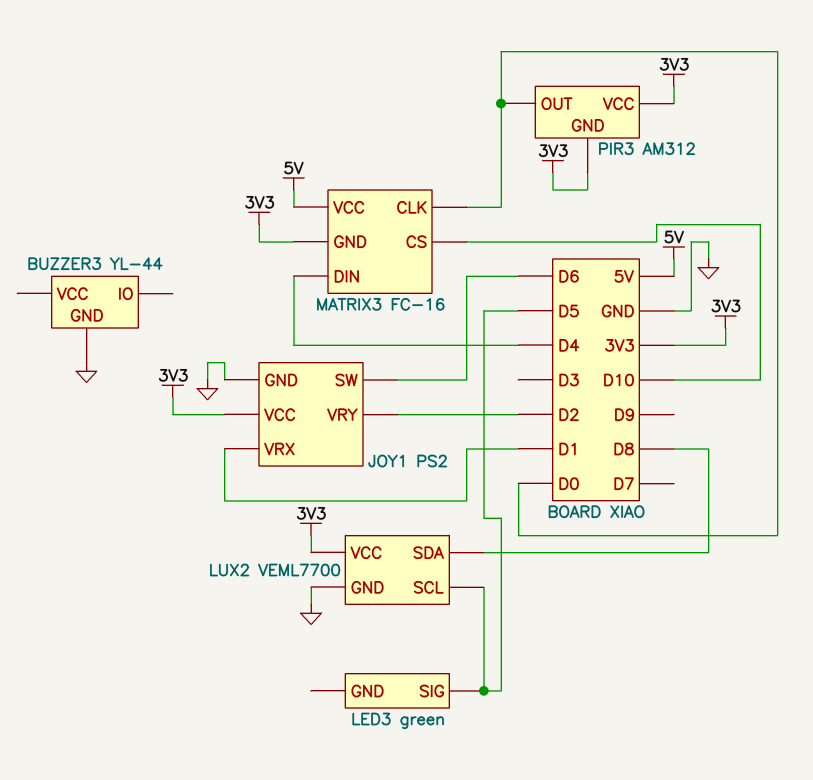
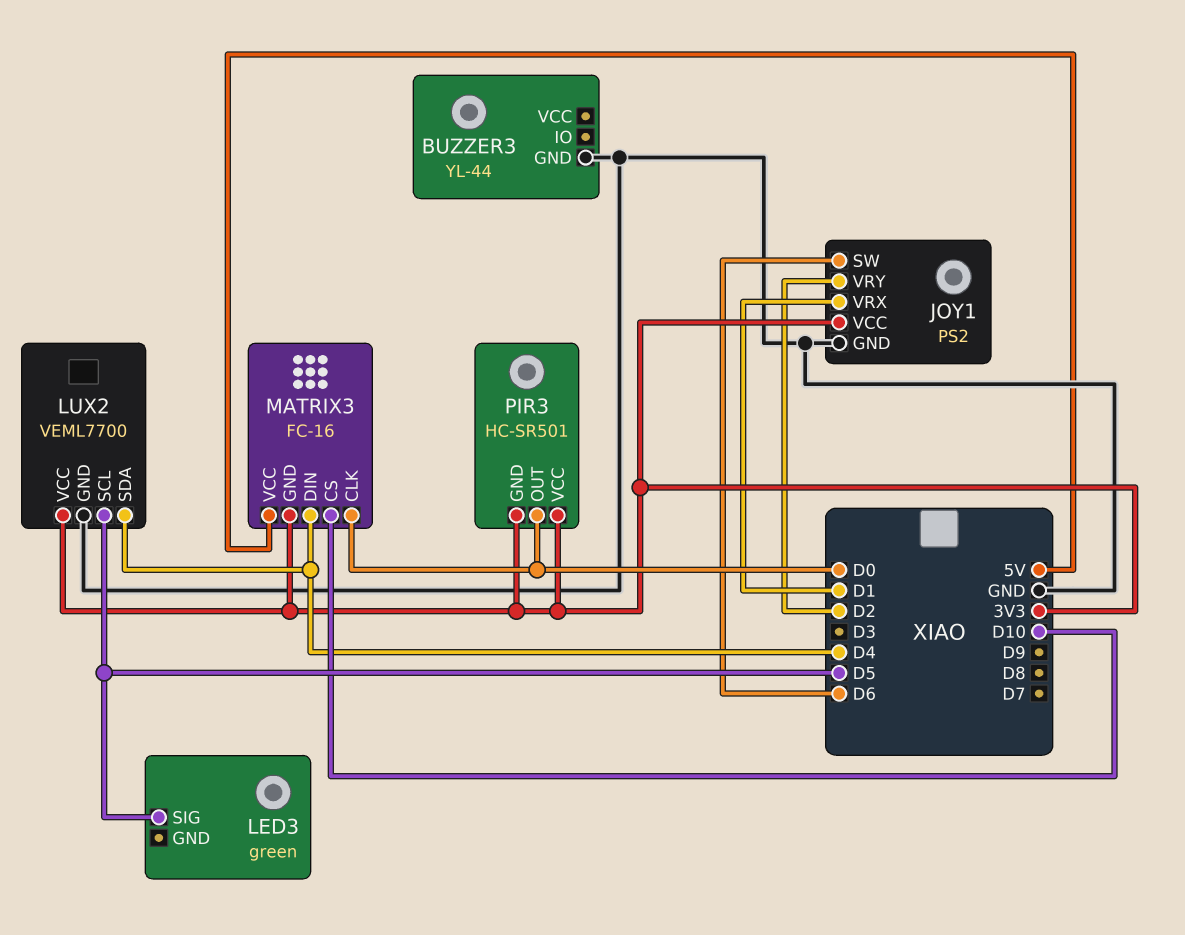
LUX2 pin SDA: D8 -> D4
PIR3: AM312 -> HC-SR501

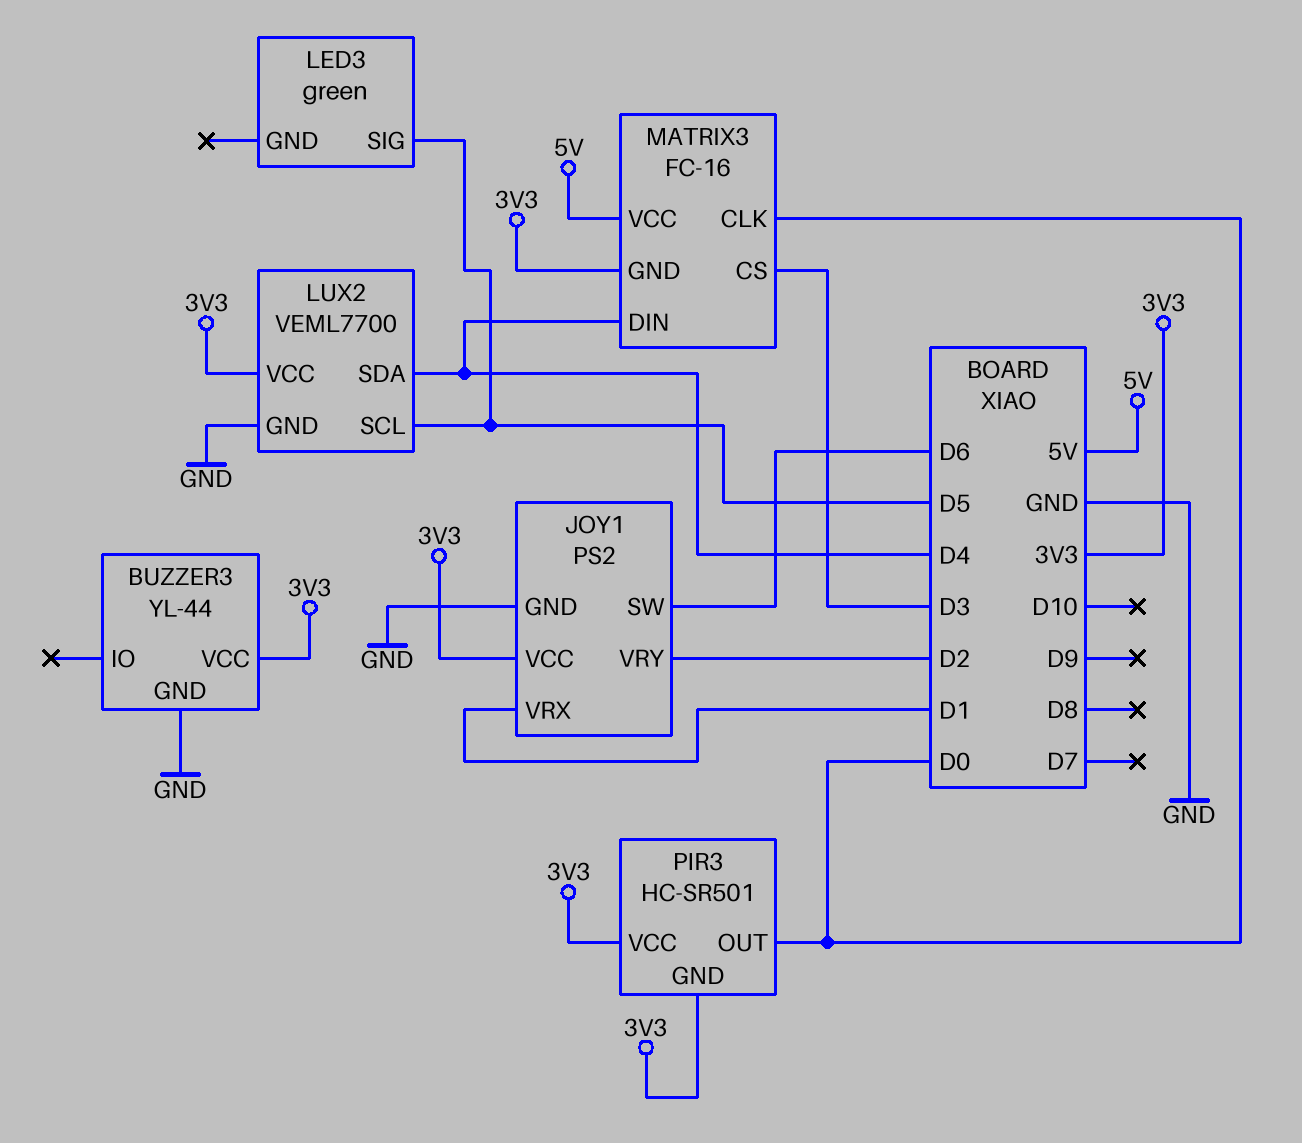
BUZZER3 pin VCC: none -> 3V3
MATRIX3 pin CS: D10 -> D3

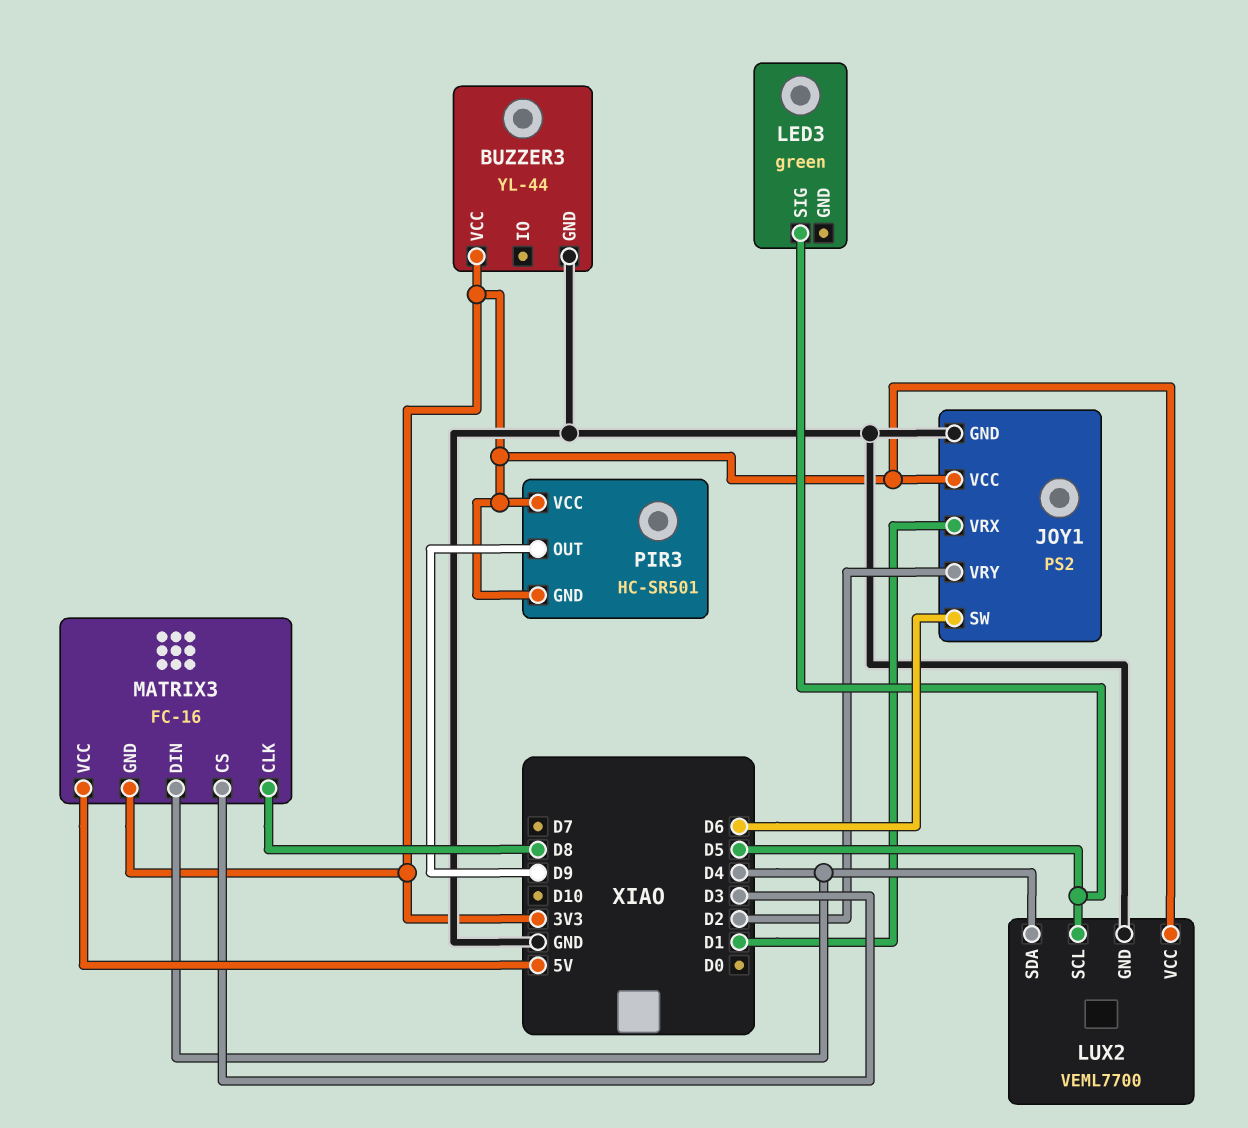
MATRIX3 pin CLK: D0 -> D8
PIR3 pin OUT: D0 -> D9

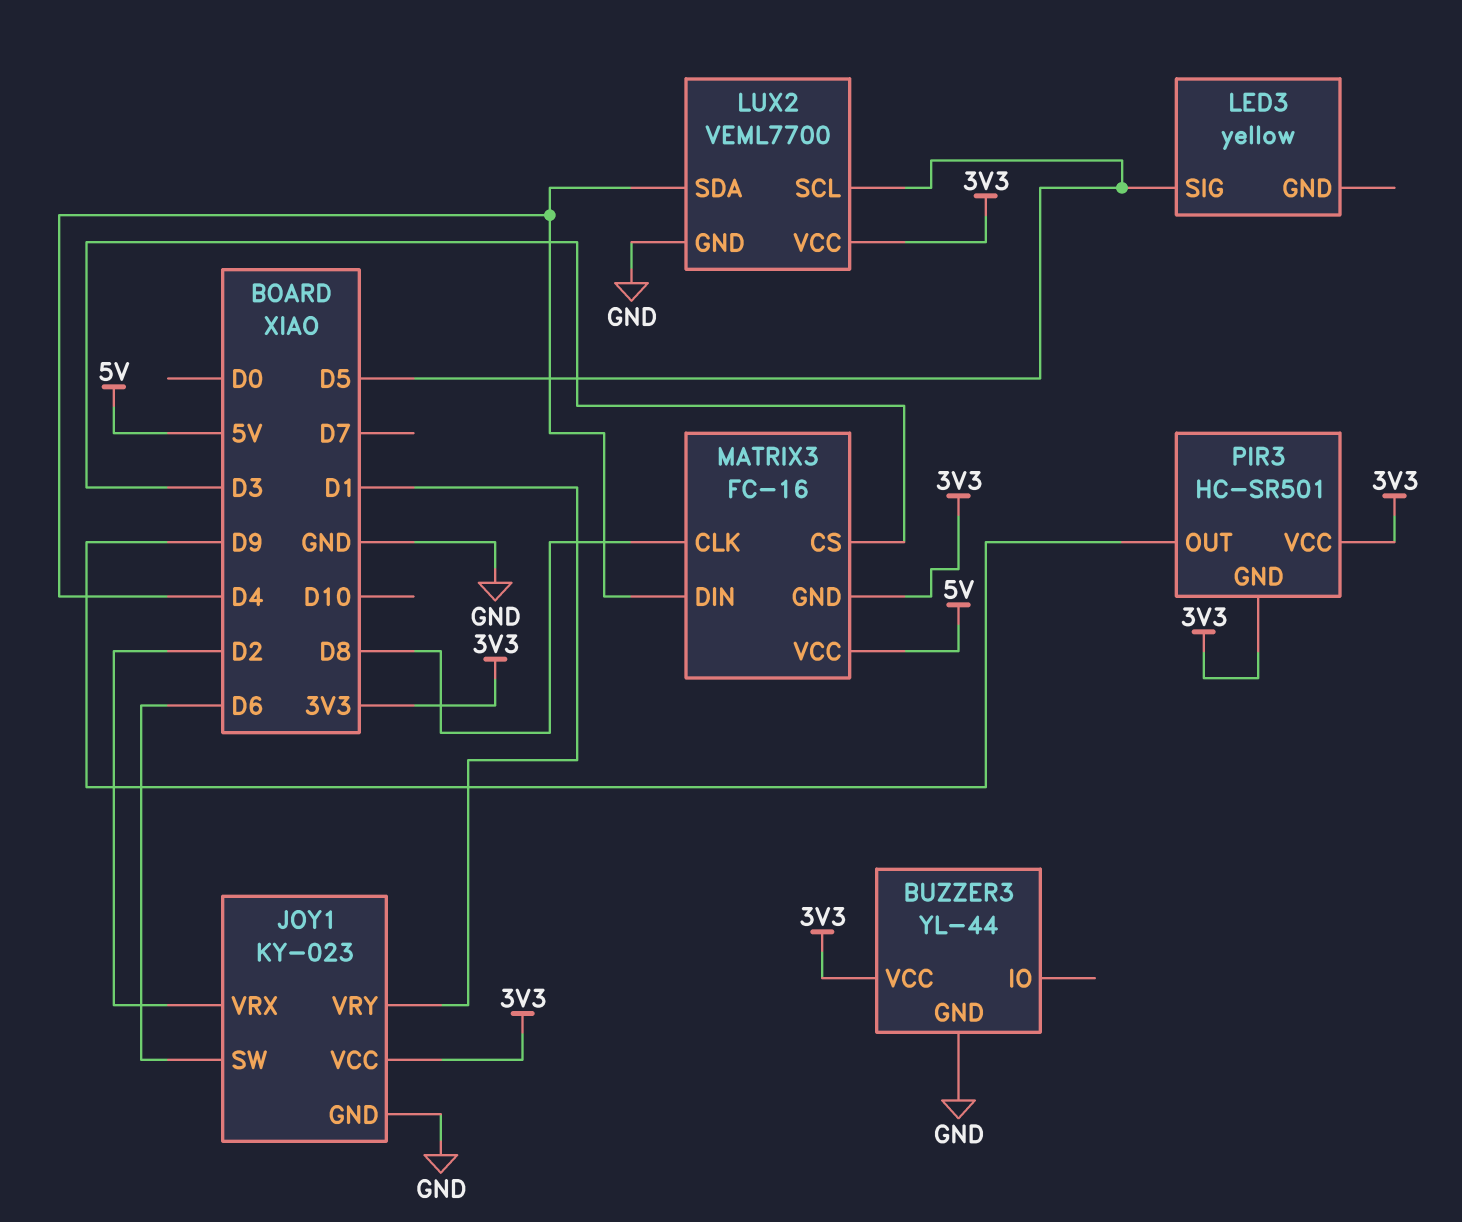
JOY1: PS2 -> KY-023
JOY1 pin VRX: D1 -> D2
JOY1 pin VRY: D2 -> D1
LED3: green -> yellow

